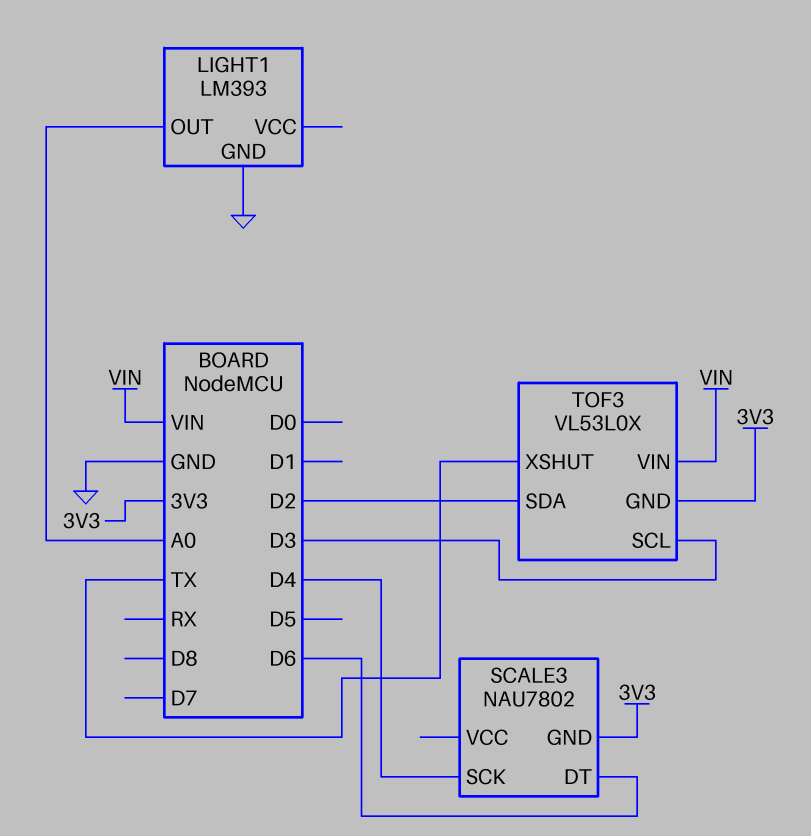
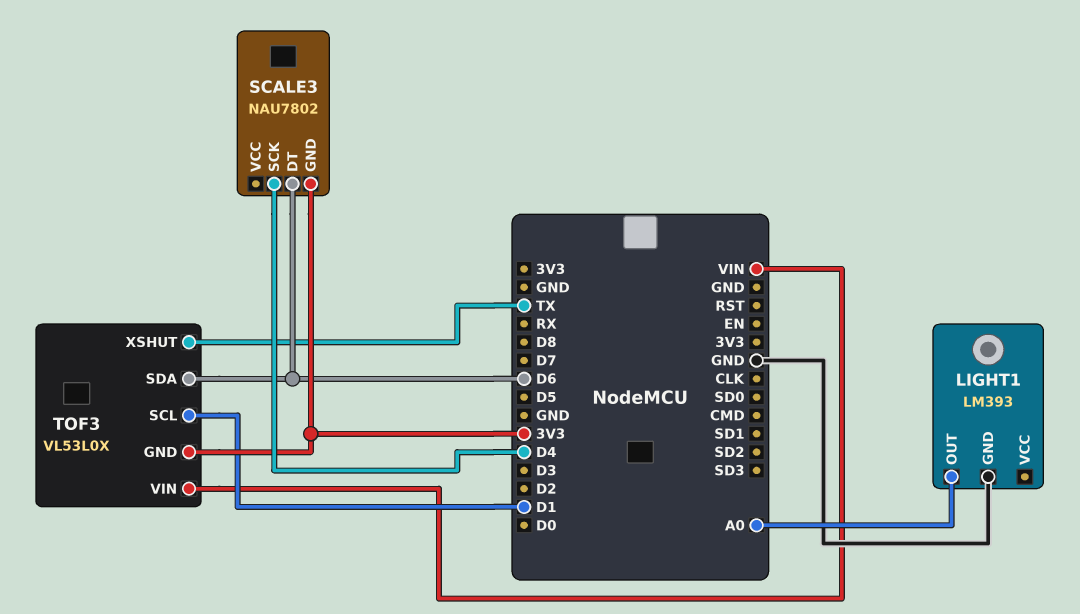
TOF3 pin SCL: D3 -> D1
TOF3 pin SDA: D2 -> D6

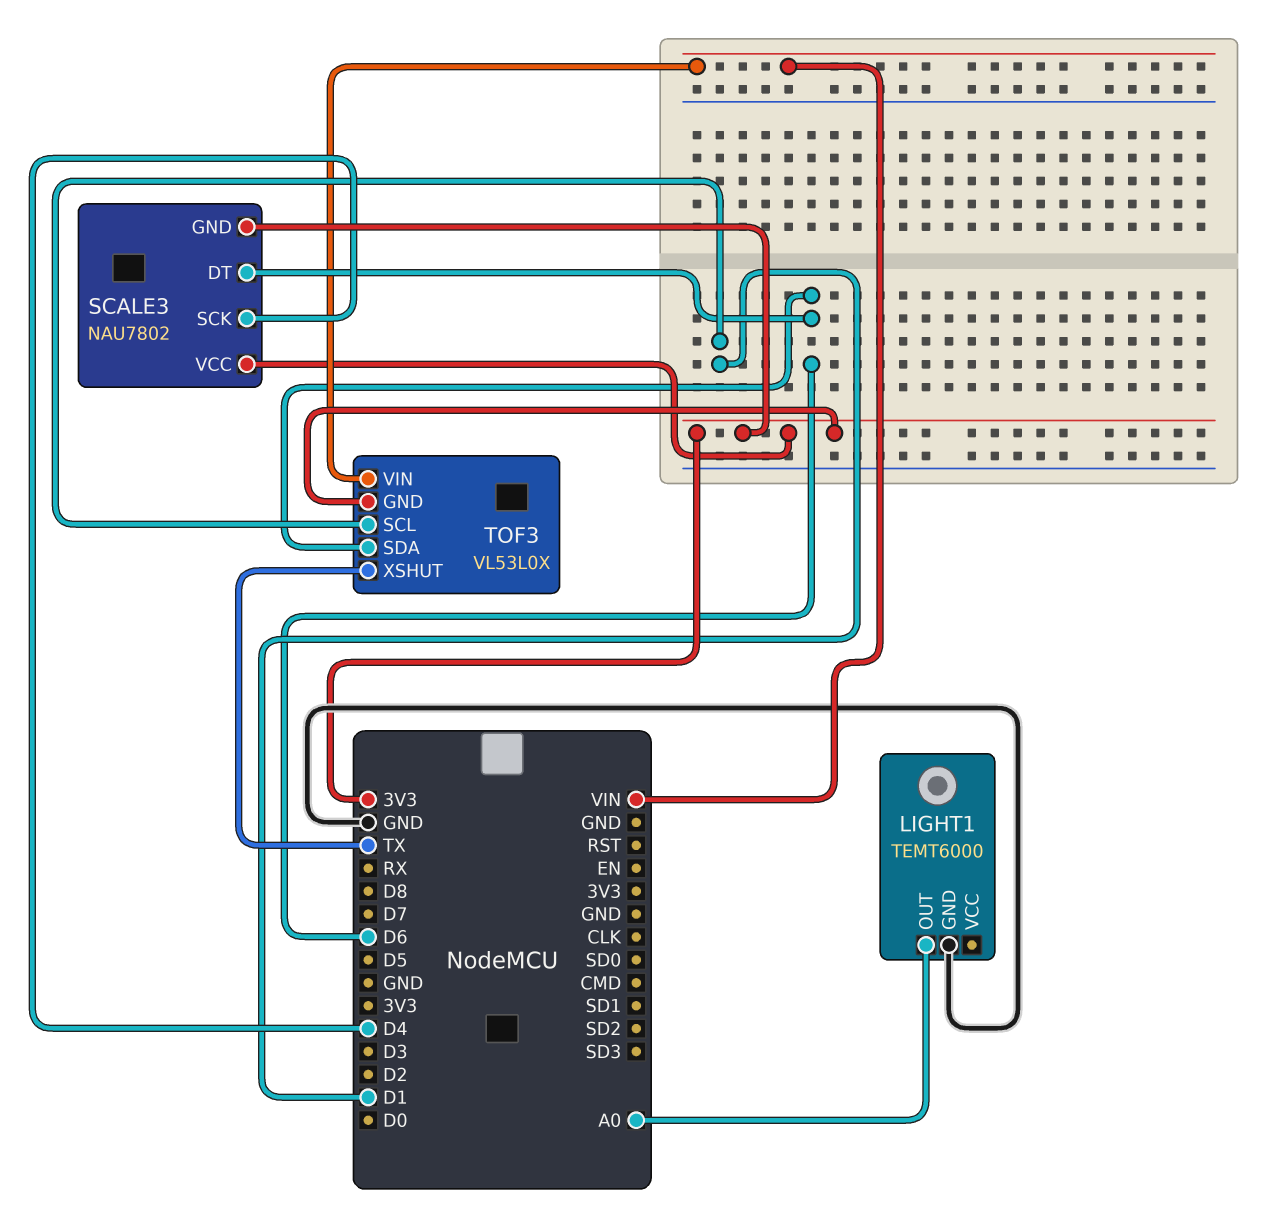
LIGHT1: LM393 -> TEMT6000
SCALE3 pin VCC: none -> 3V3

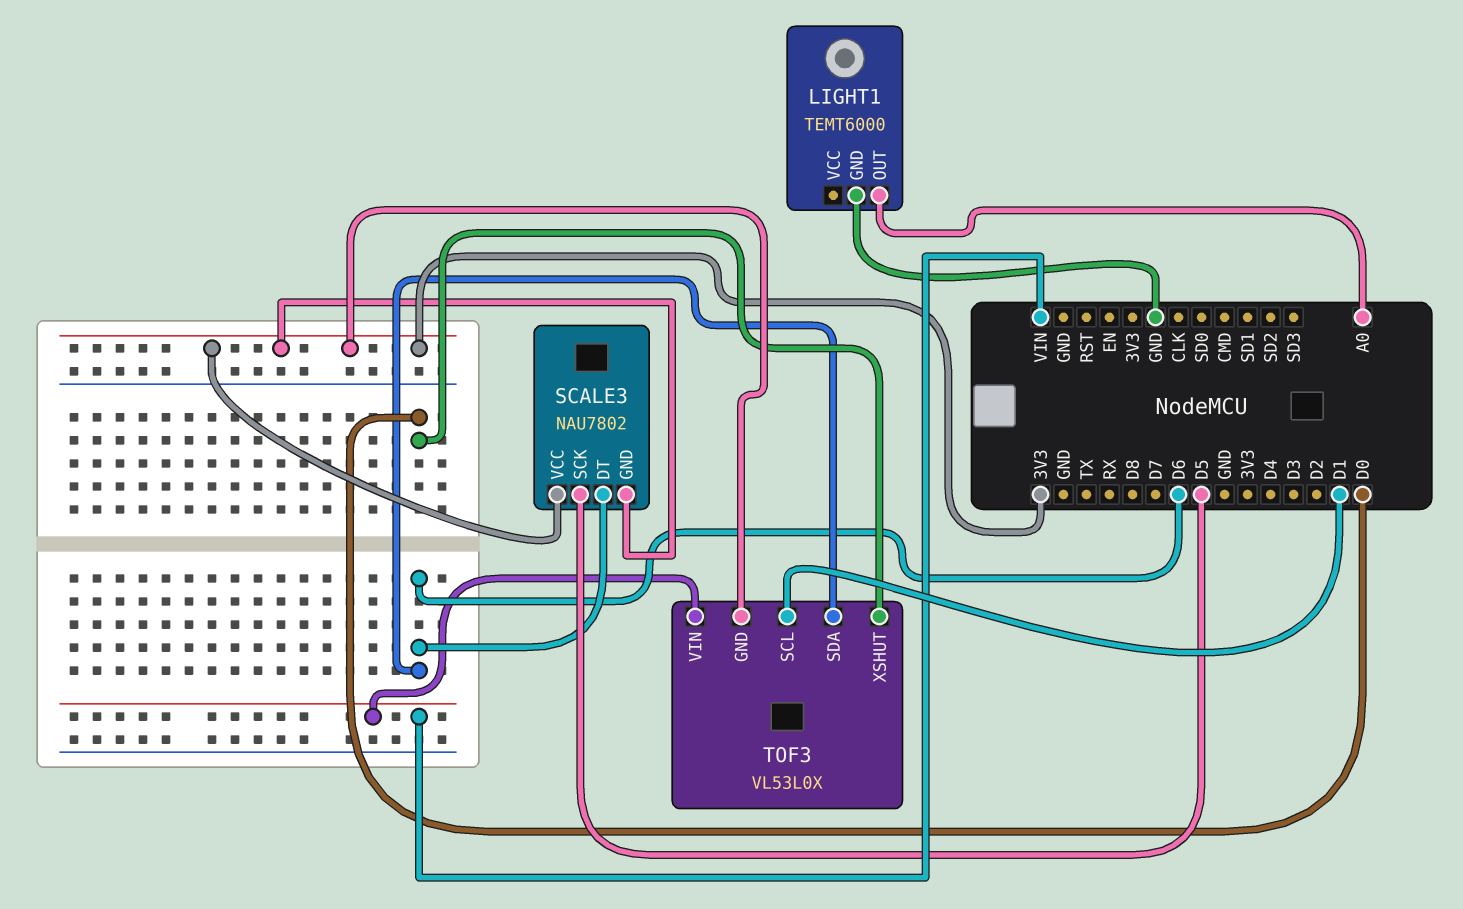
SCALE3 pin SCK: D4 -> D5
TOF3 pin XSHUT: TX -> D0

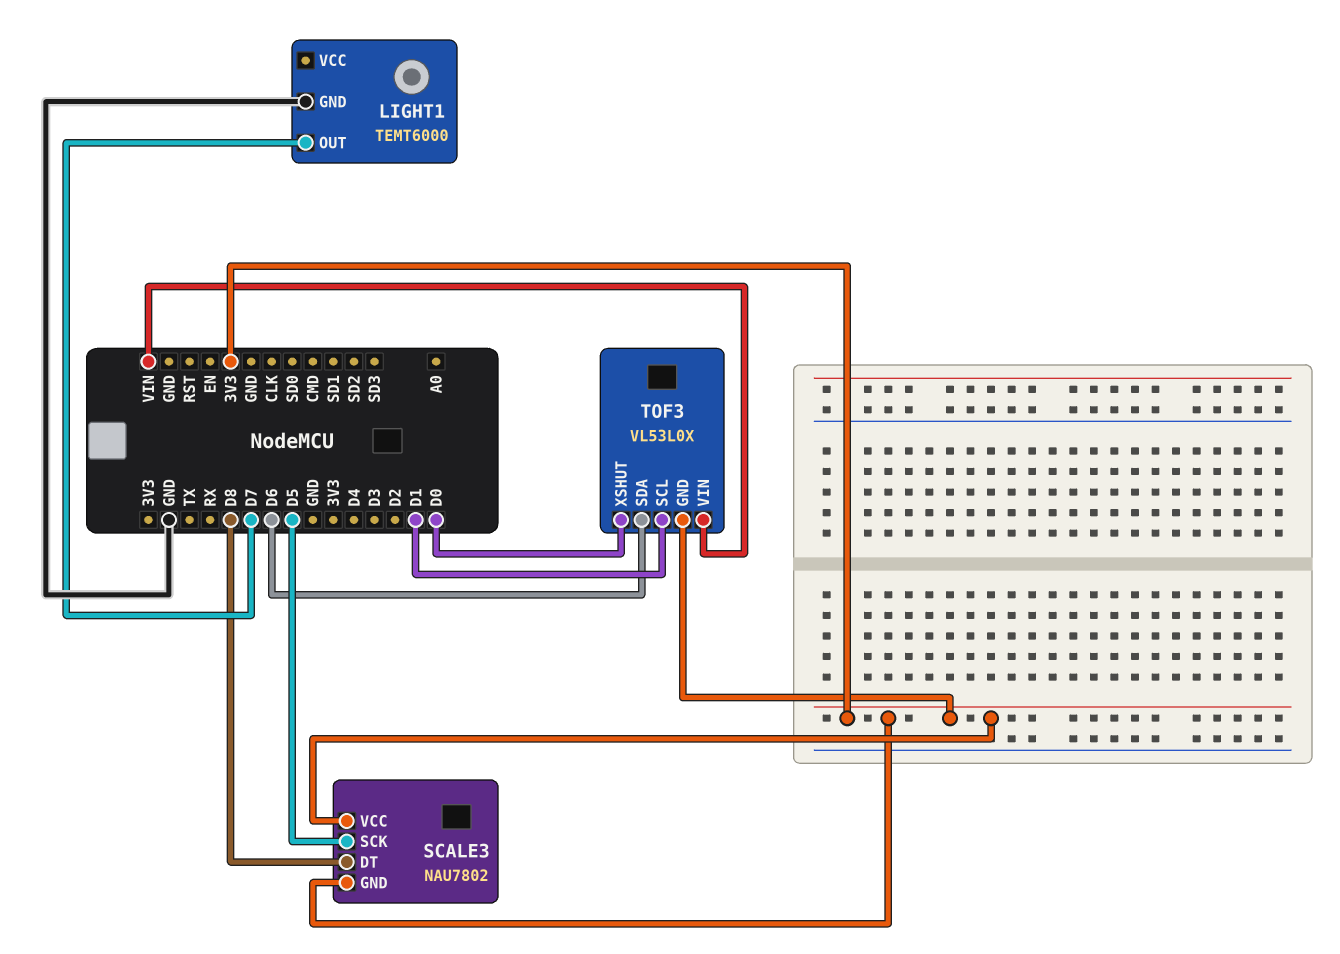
LIGHT1 pin OUT: A0 -> D7
SCALE3 pin DT: D6 -> D8

